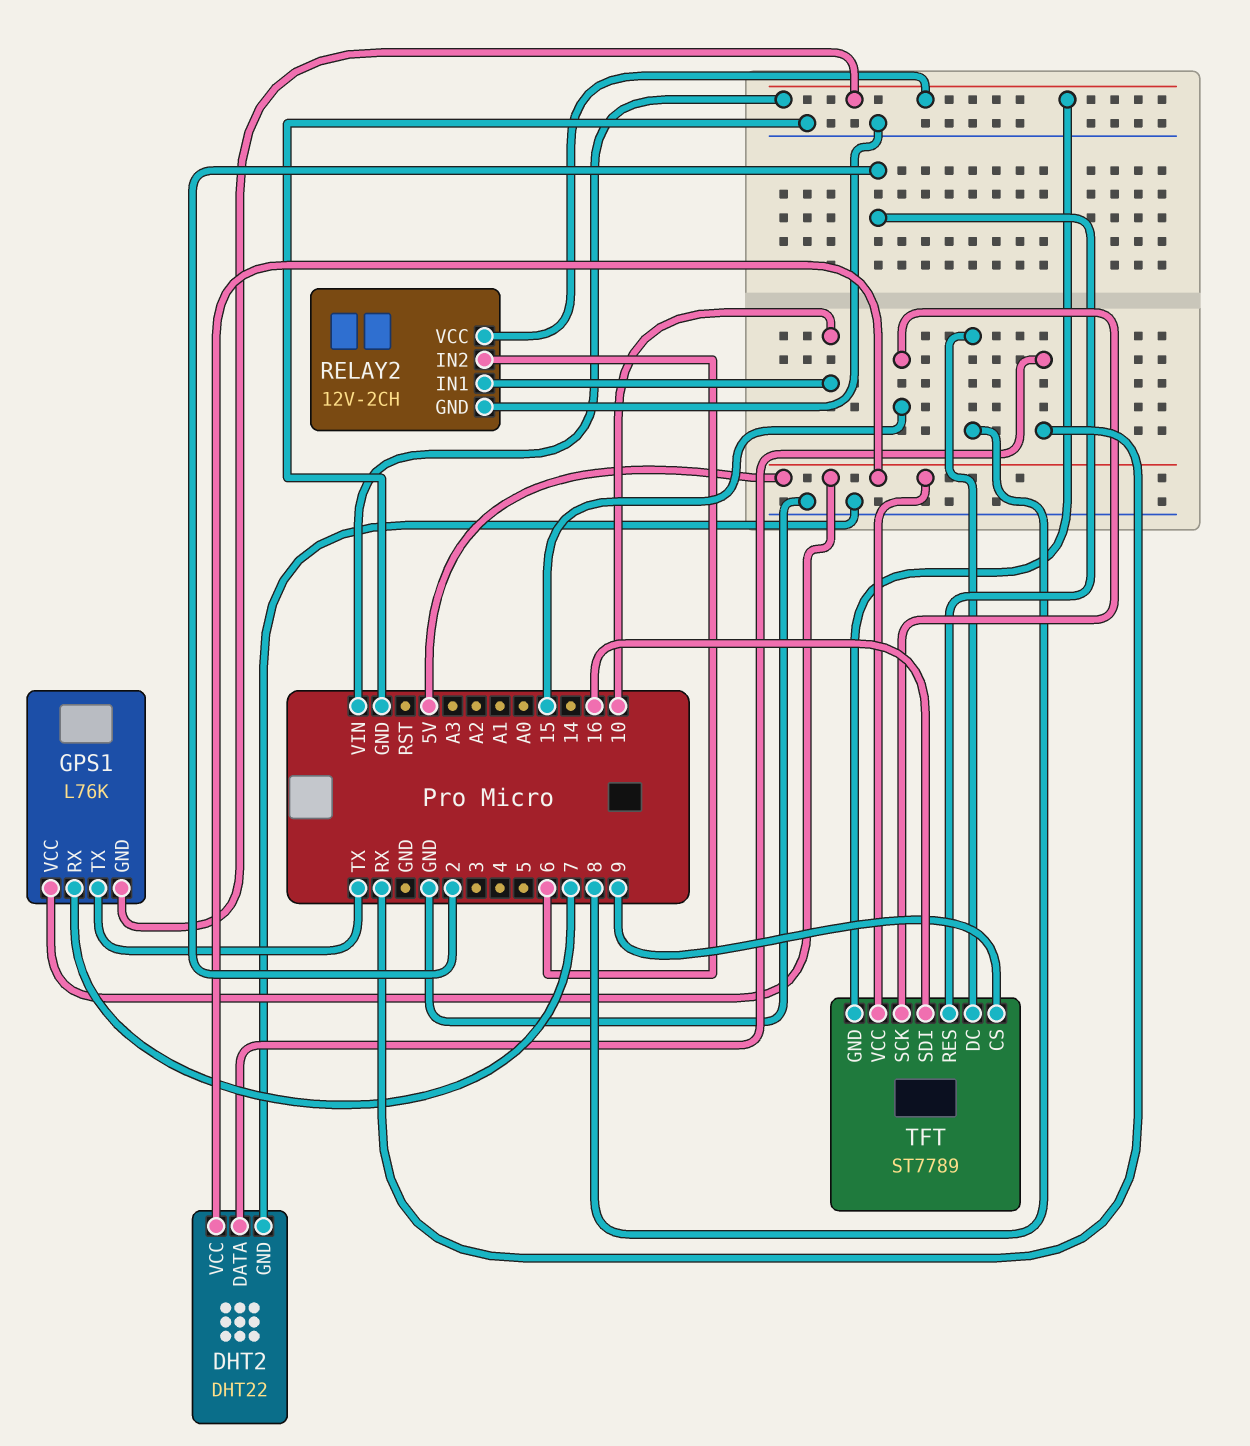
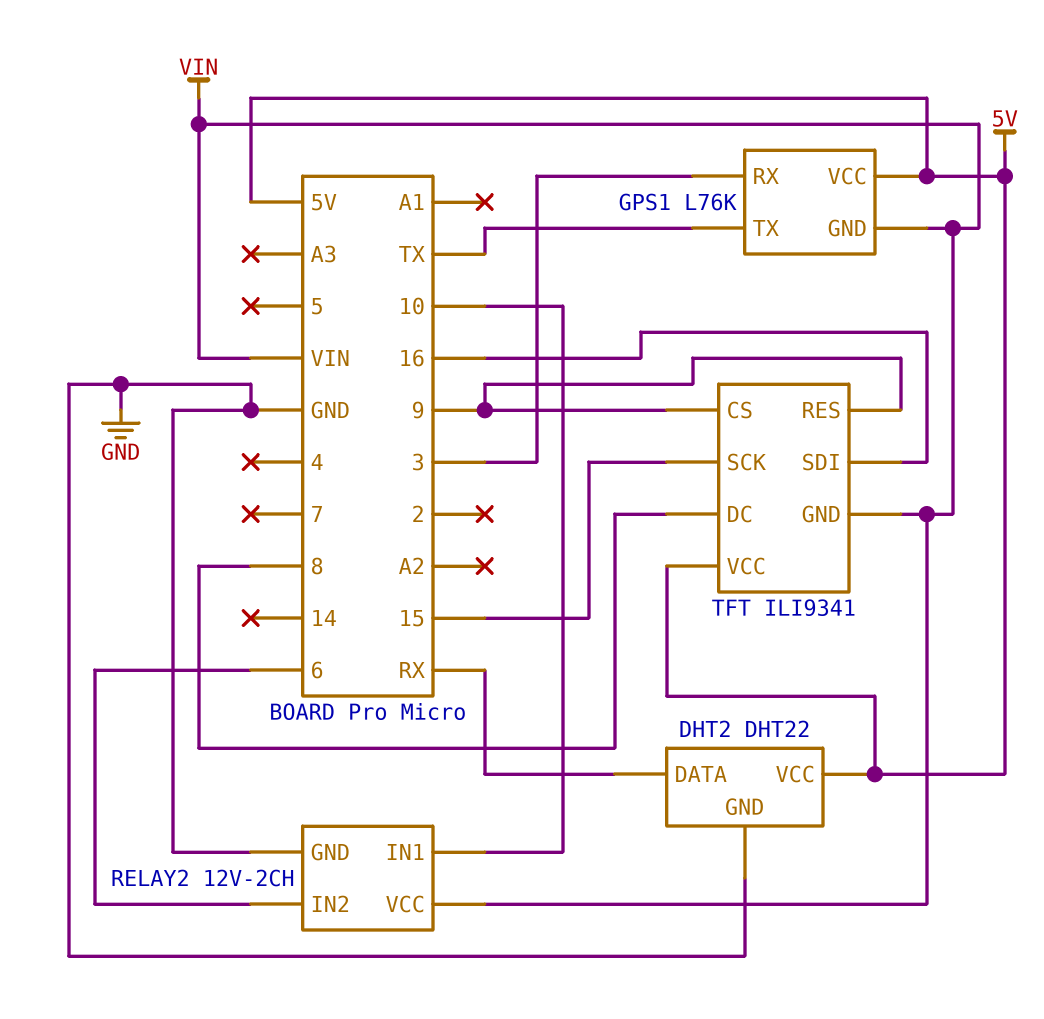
GPS1 pin RX: 7 -> 3
TFT: ST7789 -> ILI9341
TFT pin RES: 2 -> 9

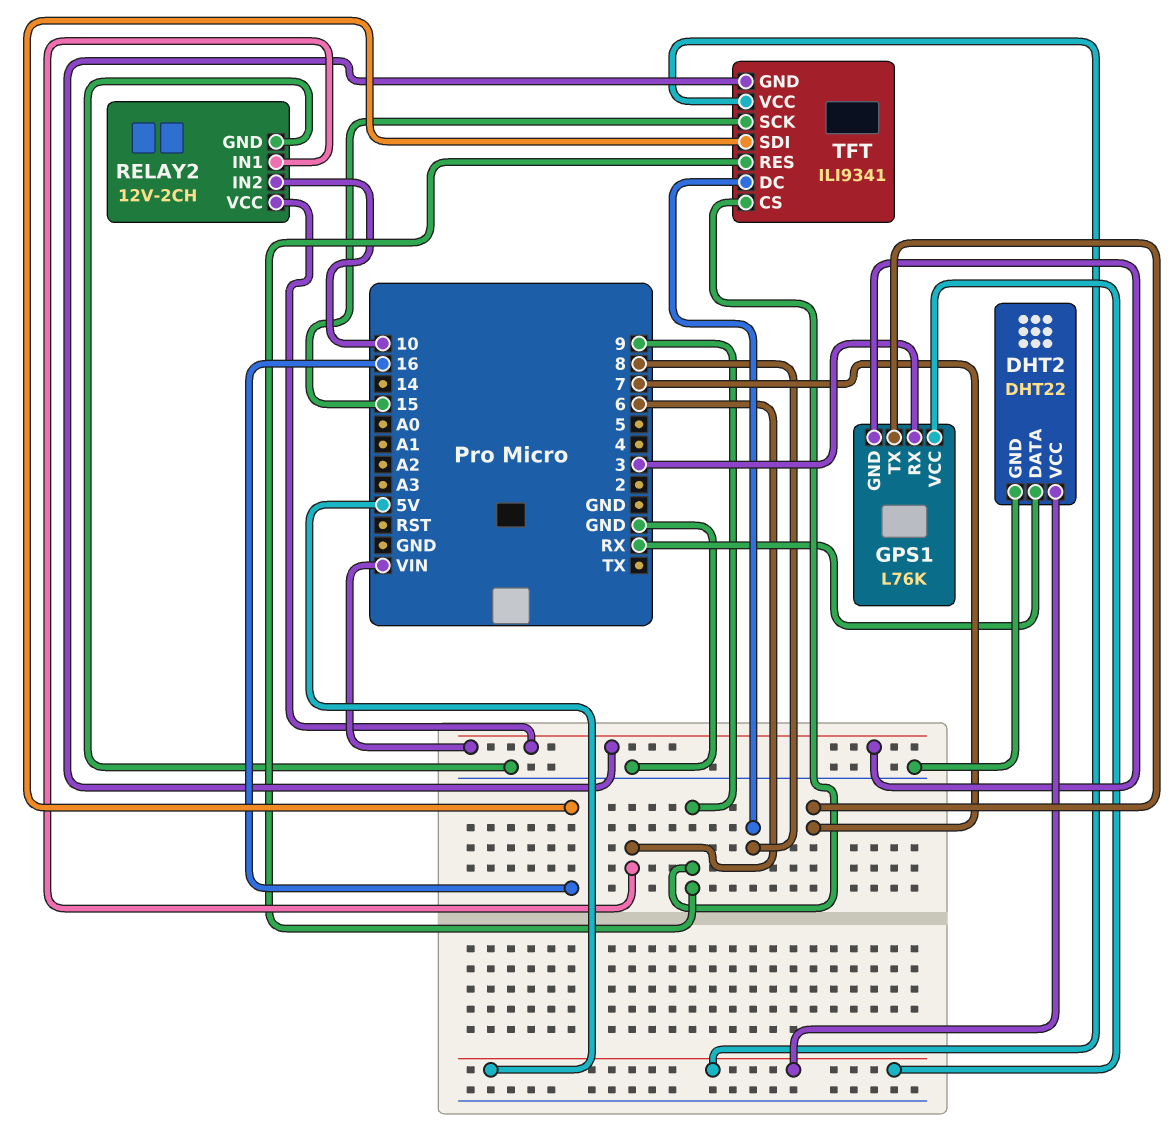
GPS1 pin TX: TX -> 7
RELAY2 pin IN1: 10 -> 6
RELAY2 pin IN2: 6 -> 10

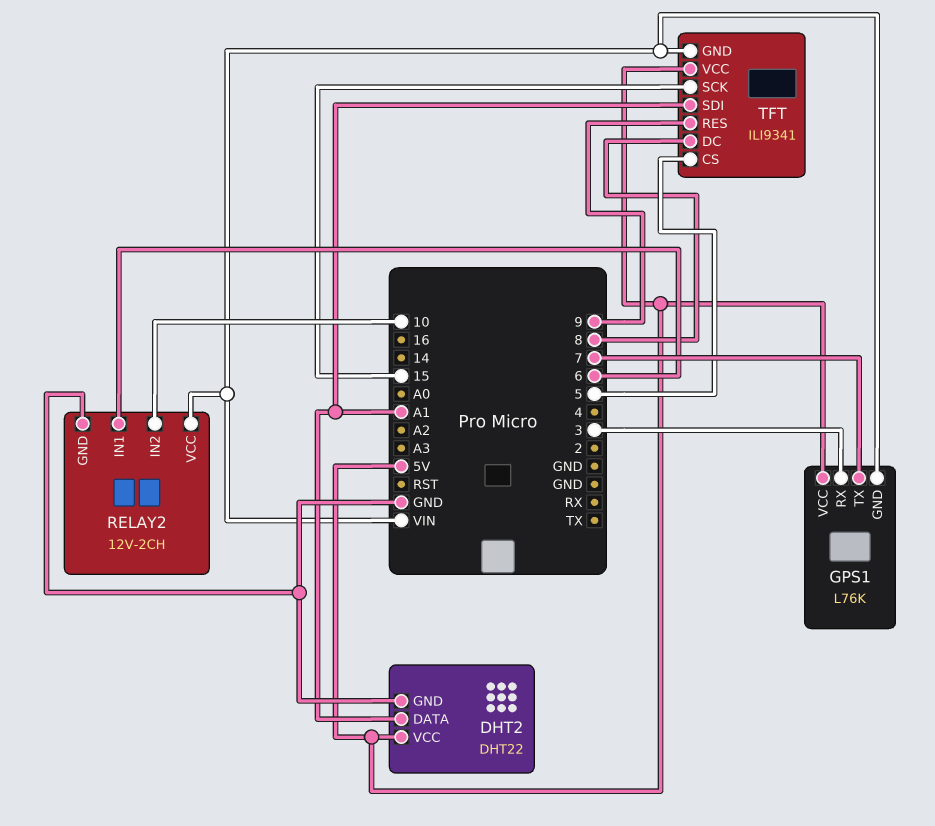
DHT2 pin DATA: RX -> A1
TFT pin CS: 9 -> 5
TFT pin SDI: 16 -> A1

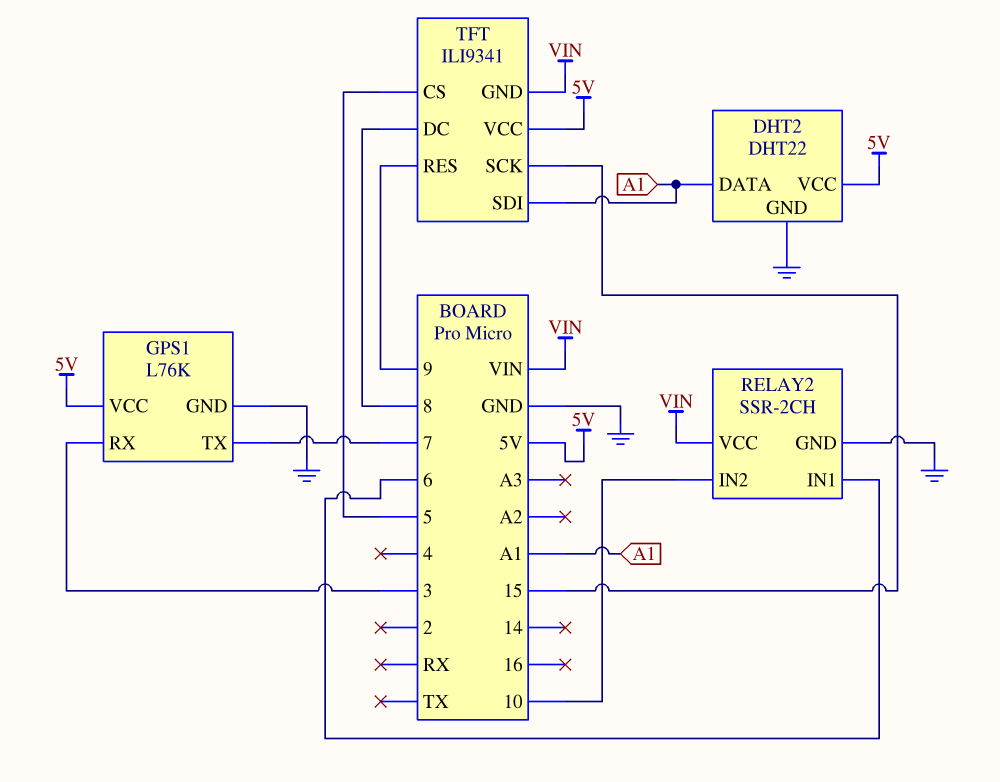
GPS1 pin GND: VIN -> GND
RELAY2: 12V-2CH -> SSR-2CH

